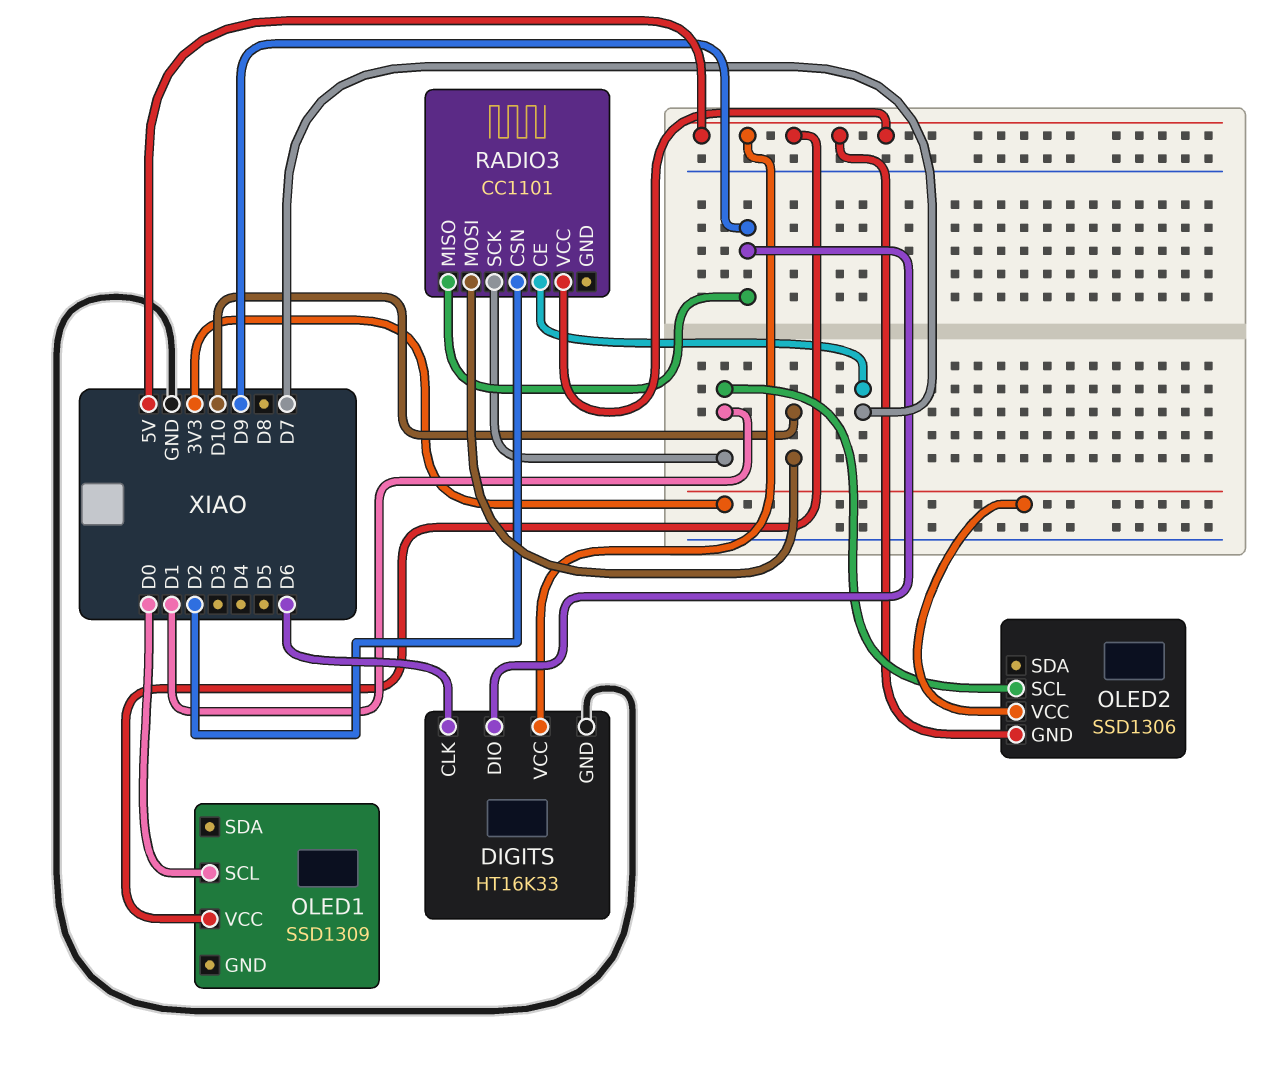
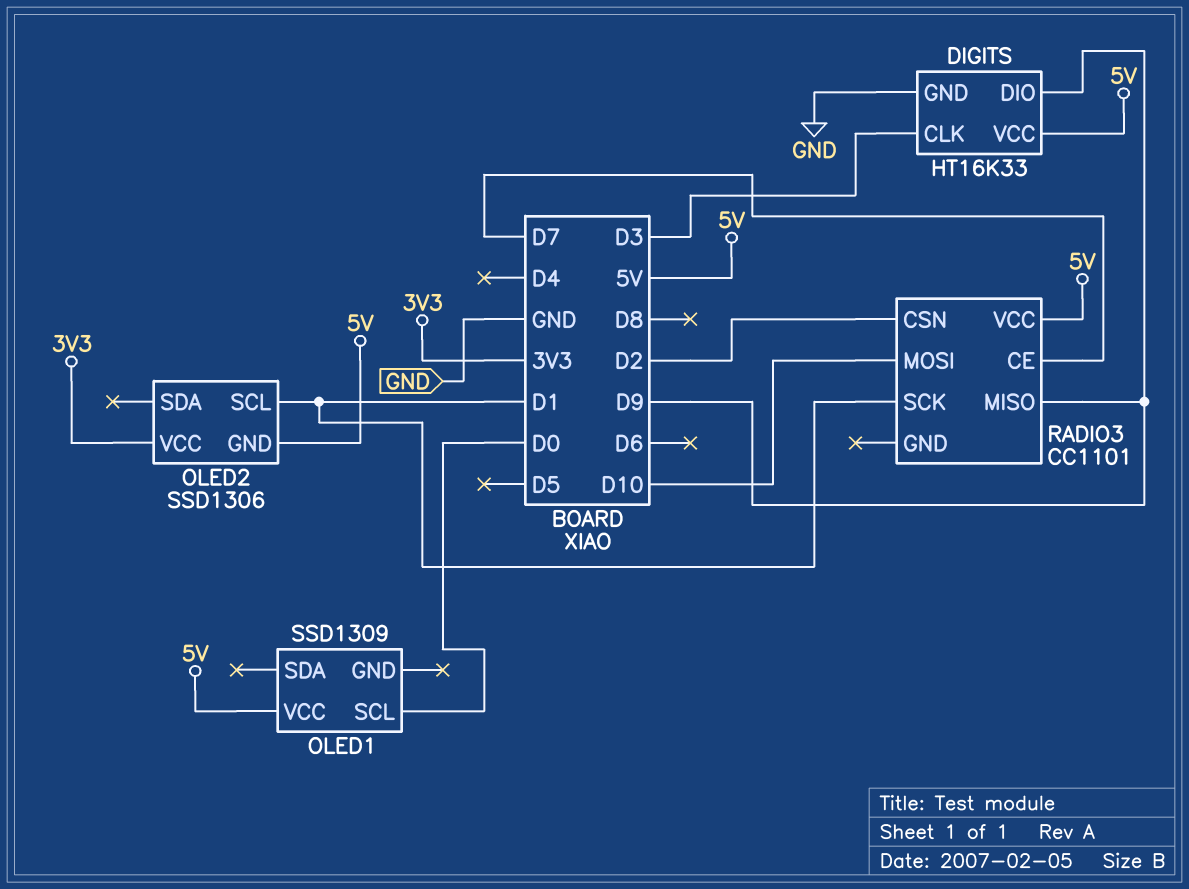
DIGITS pin CLK: D6 -> D3

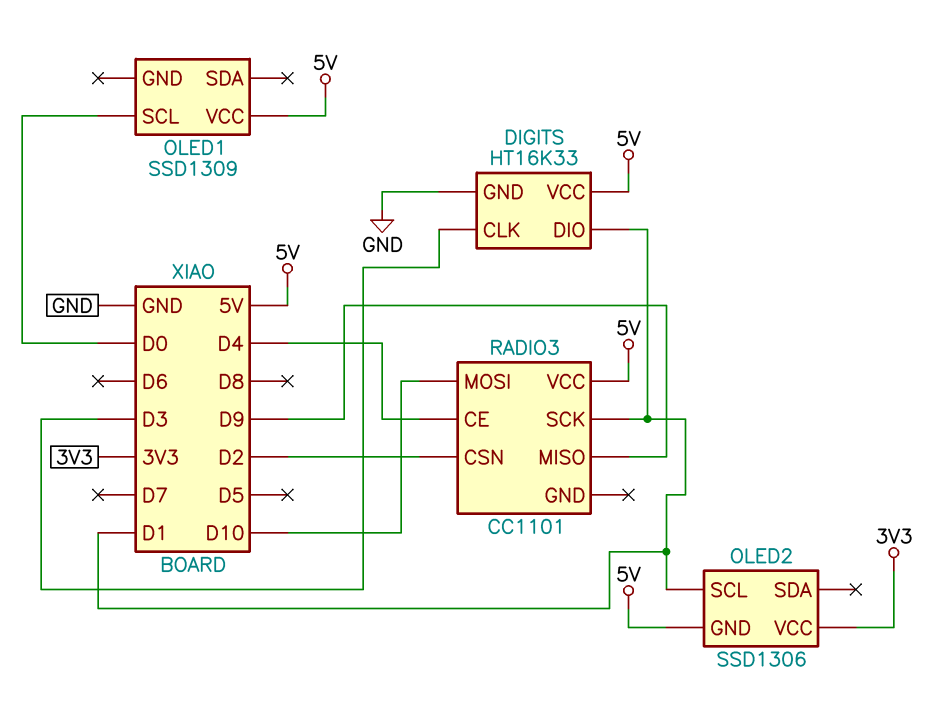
DIGITS pin DIO: D9 -> D1
RADIO3 pin CE: D7 -> D4

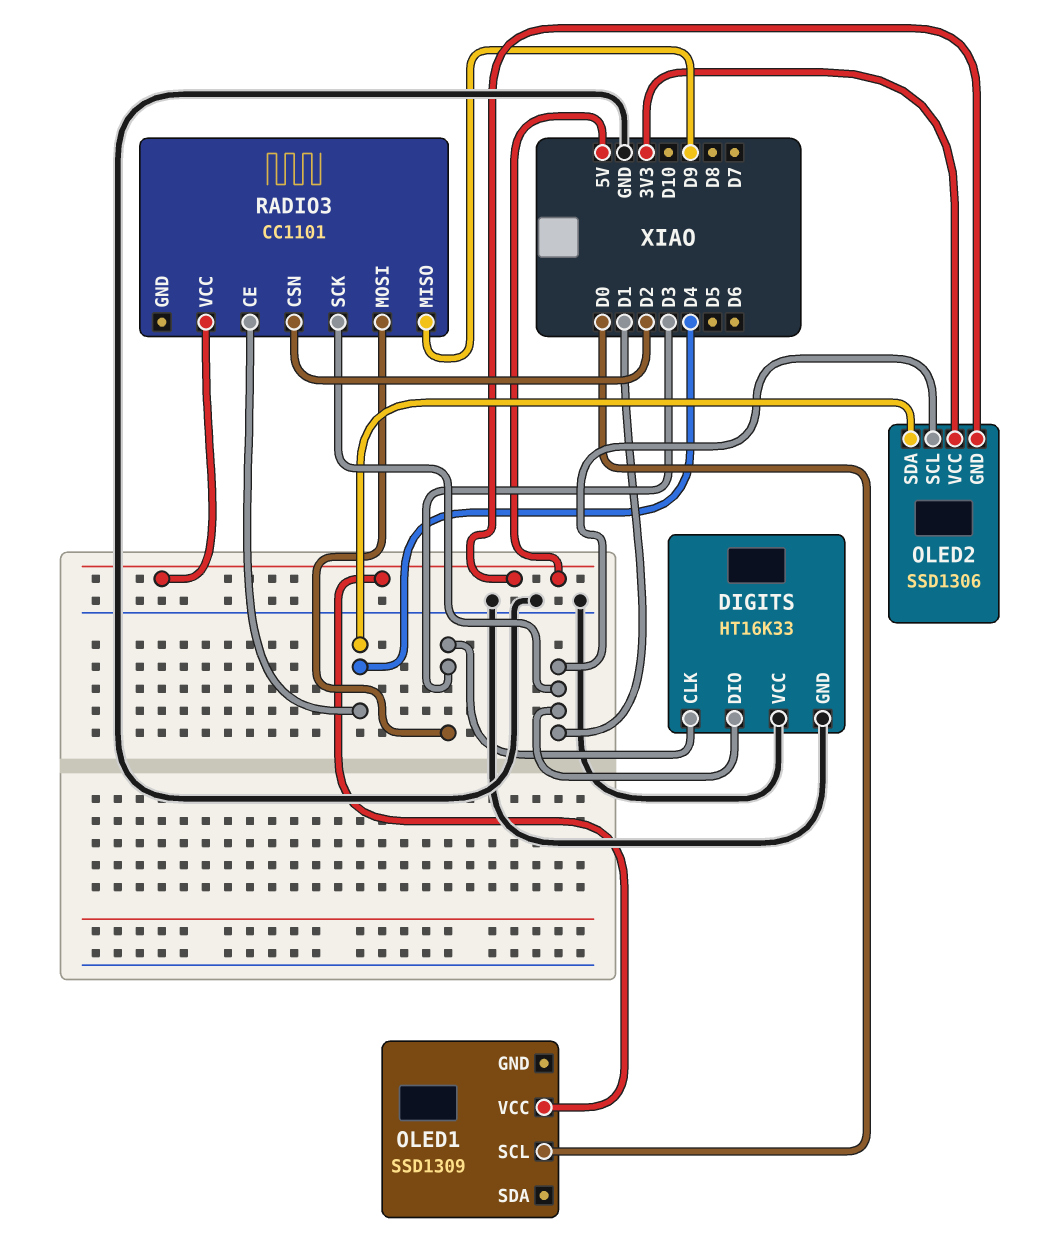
DIGITS pin VCC: 5V -> GND
OLED2 pin SDA: none -> D4
RADIO3 pin MOSI: D10 -> D3

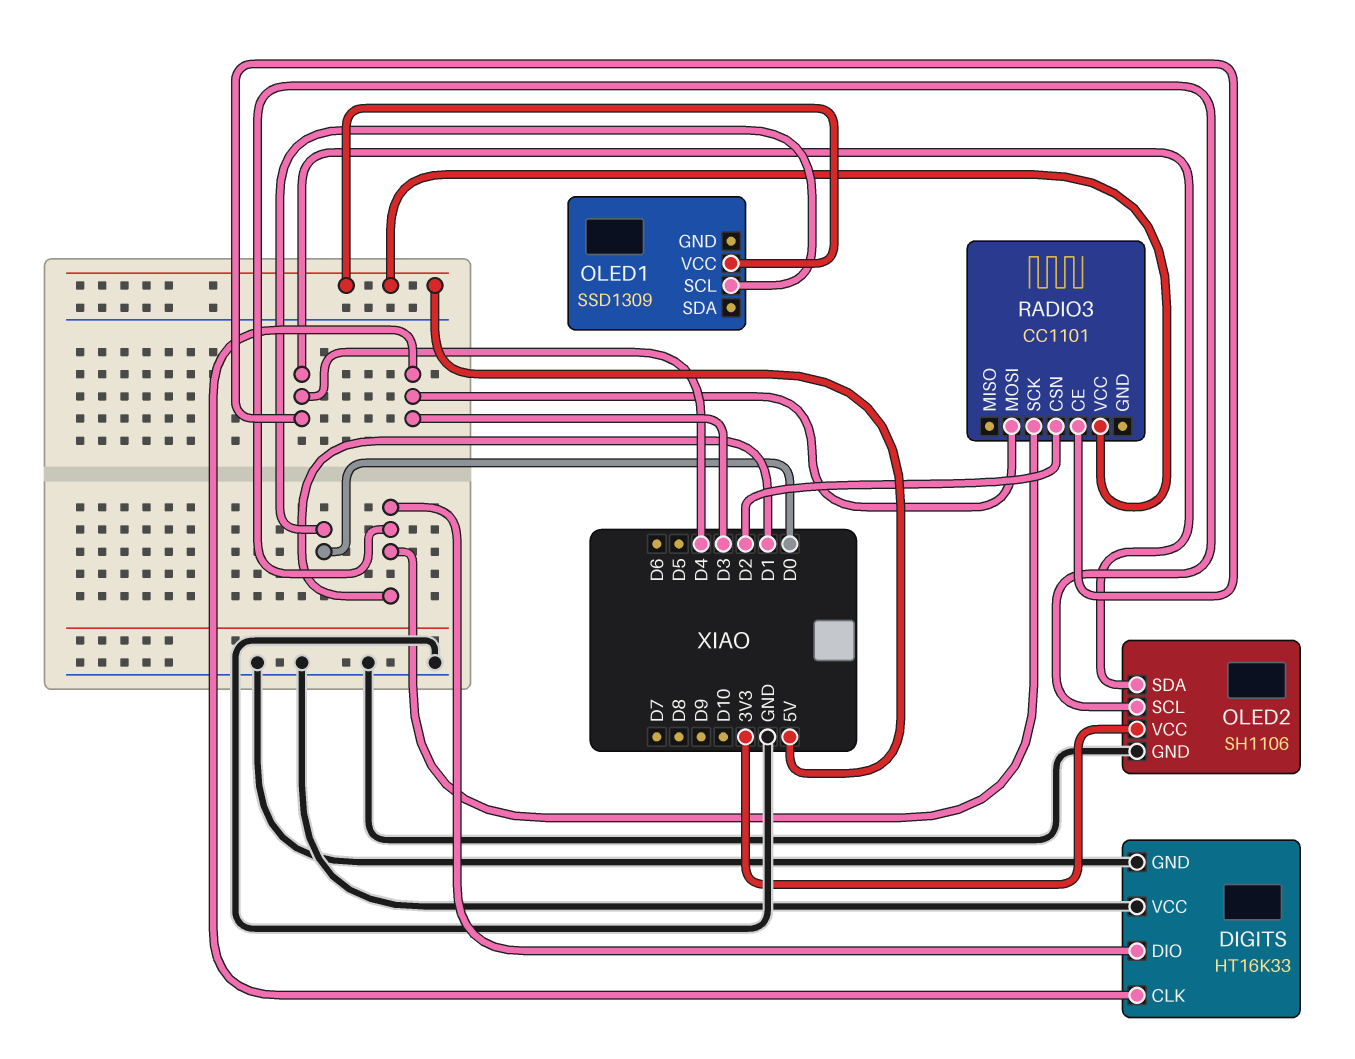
OLED2: SSD1306 -> SH1106
OLED2 pin GND: 5V -> GND
RADIO3 pin MISO: D9 -> none

